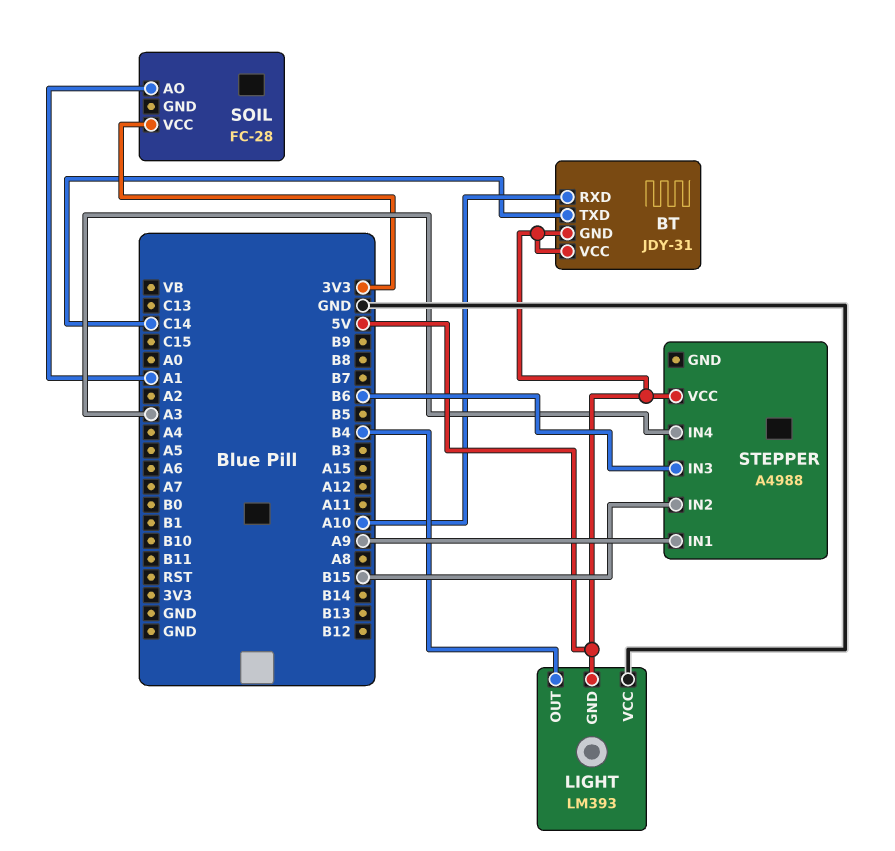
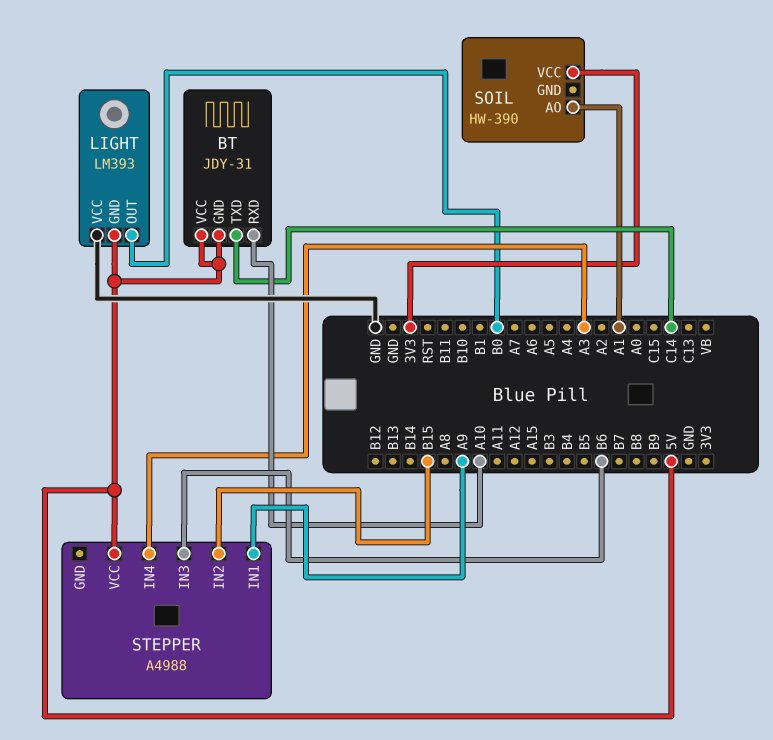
LIGHT pin OUT: B4 -> B0
SOIL: FC-28 -> HW-390

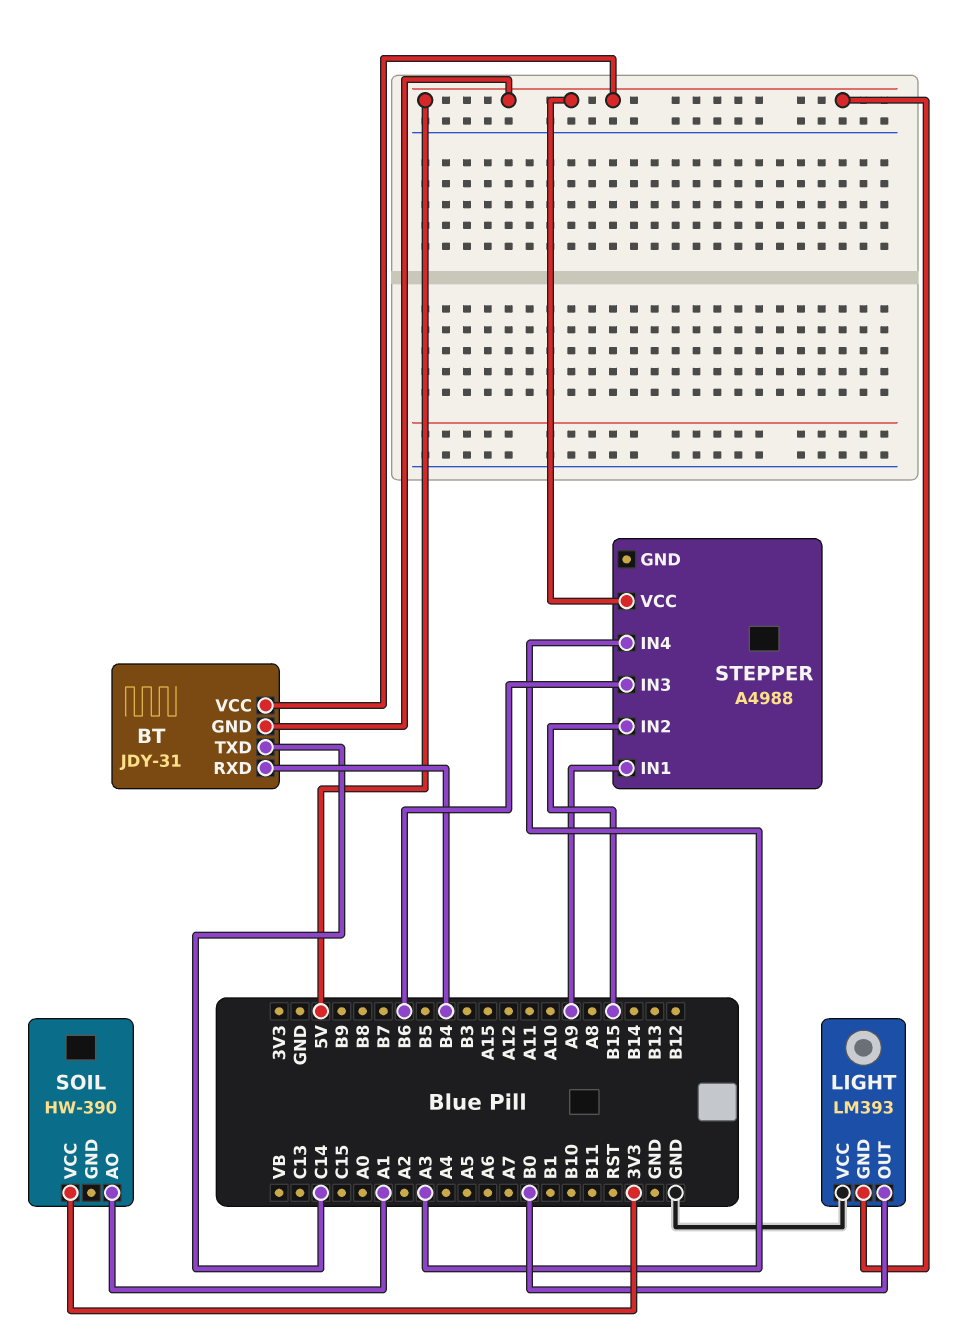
BT pin RXD: A10 -> B4

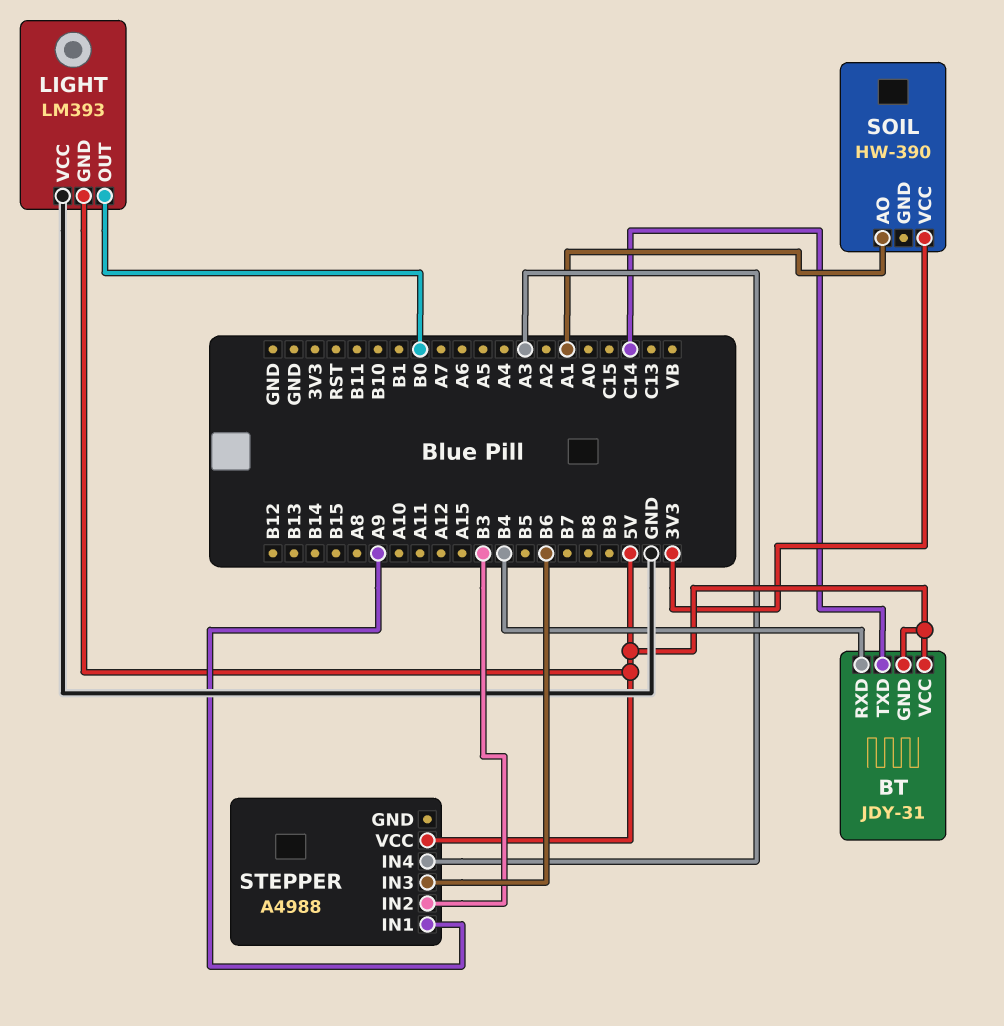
STEPPER pin IN2: B15 -> B3

